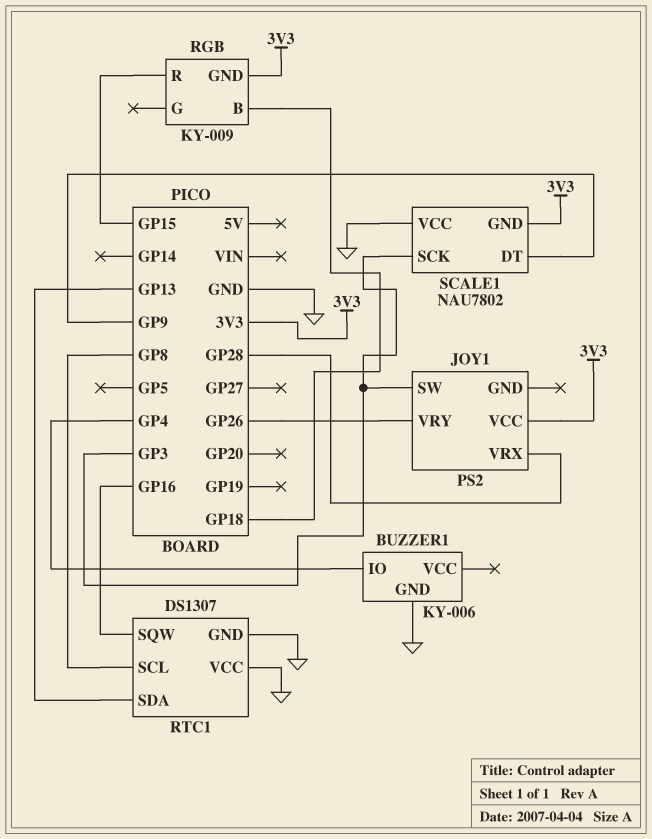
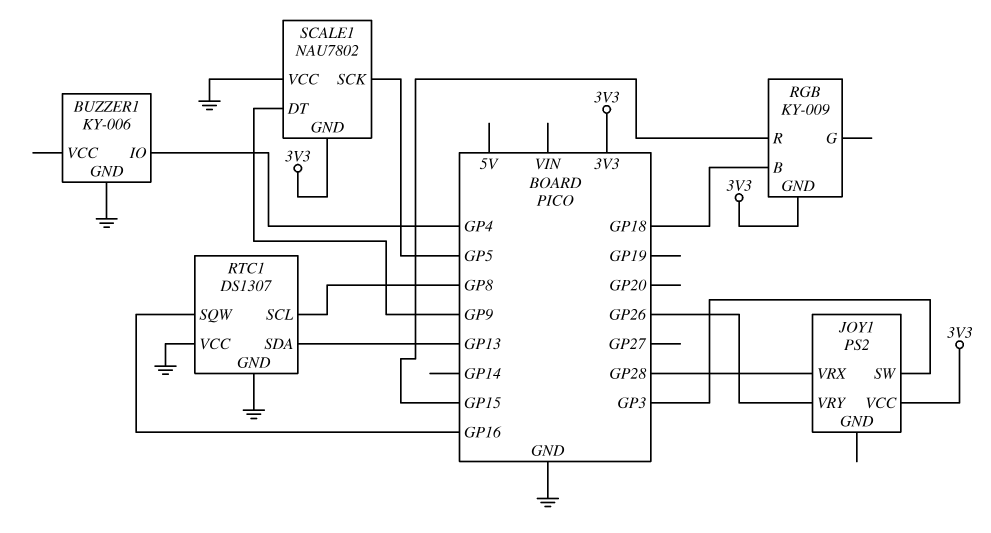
SCALE1 pin SCK: GP3 -> GP5

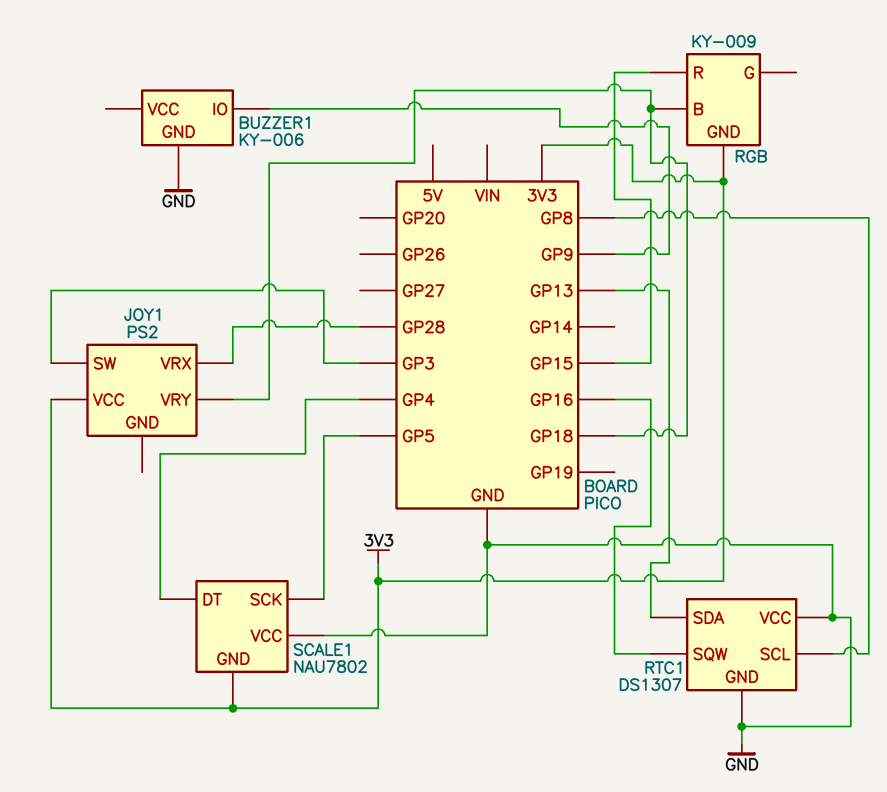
BUZZER1 pin IO: GP4 -> GP9
JOY1 pin VRY: GP26 -> GP18
SCALE1 pin DT: GP9 -> GP4

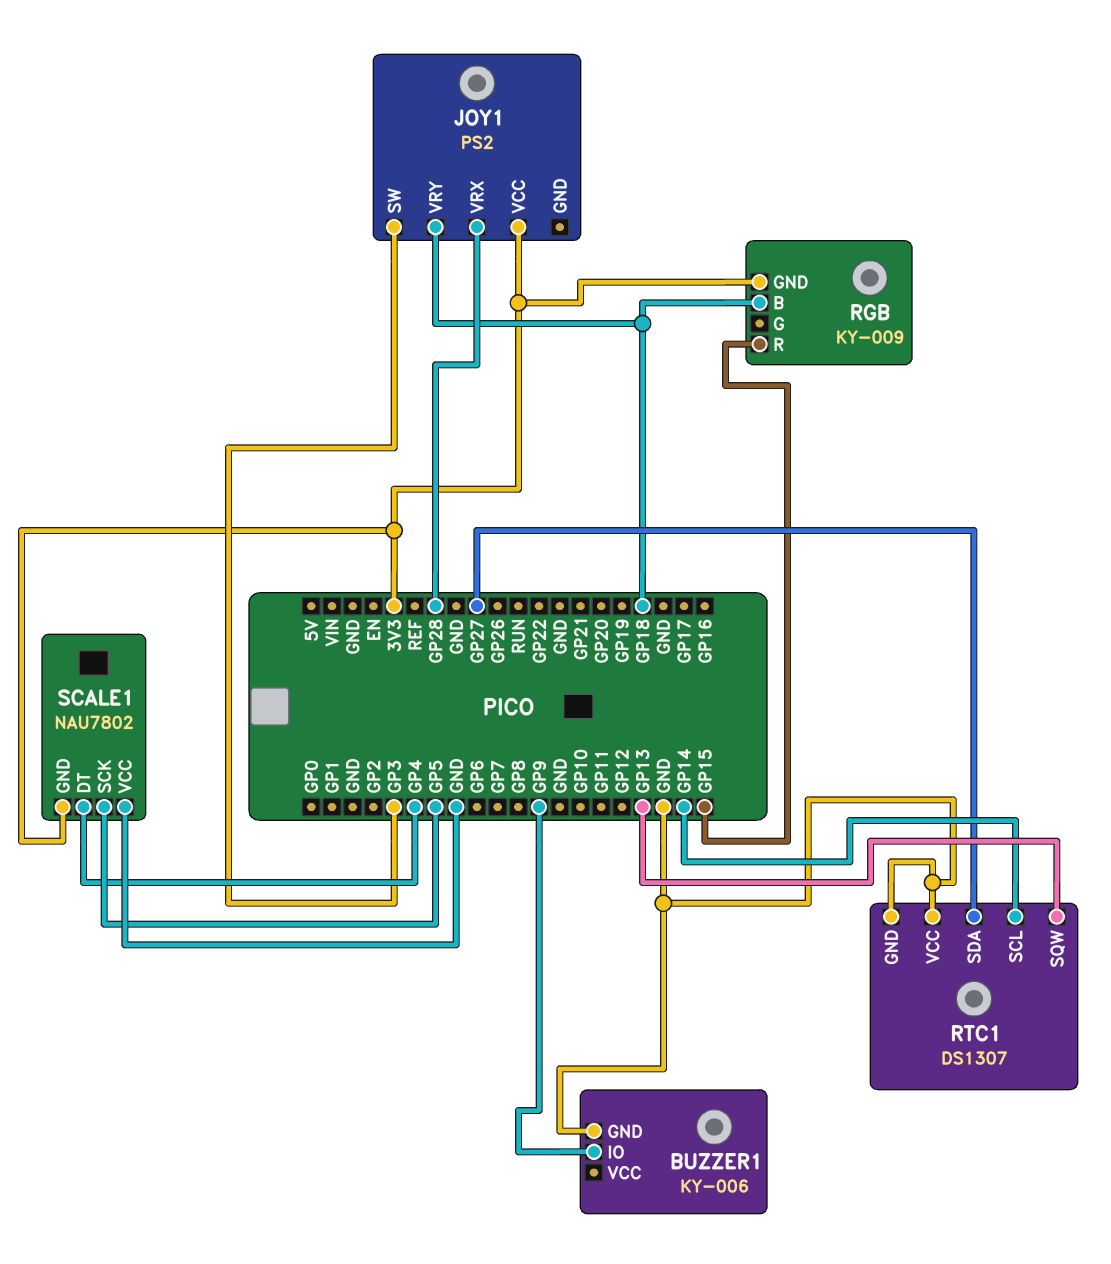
RTC1 pin SCL: GP8 -> GP14
RTC1 pin SDA: GP13 -> GP27
RTC1 pin SQW: GP16 -> GP13

